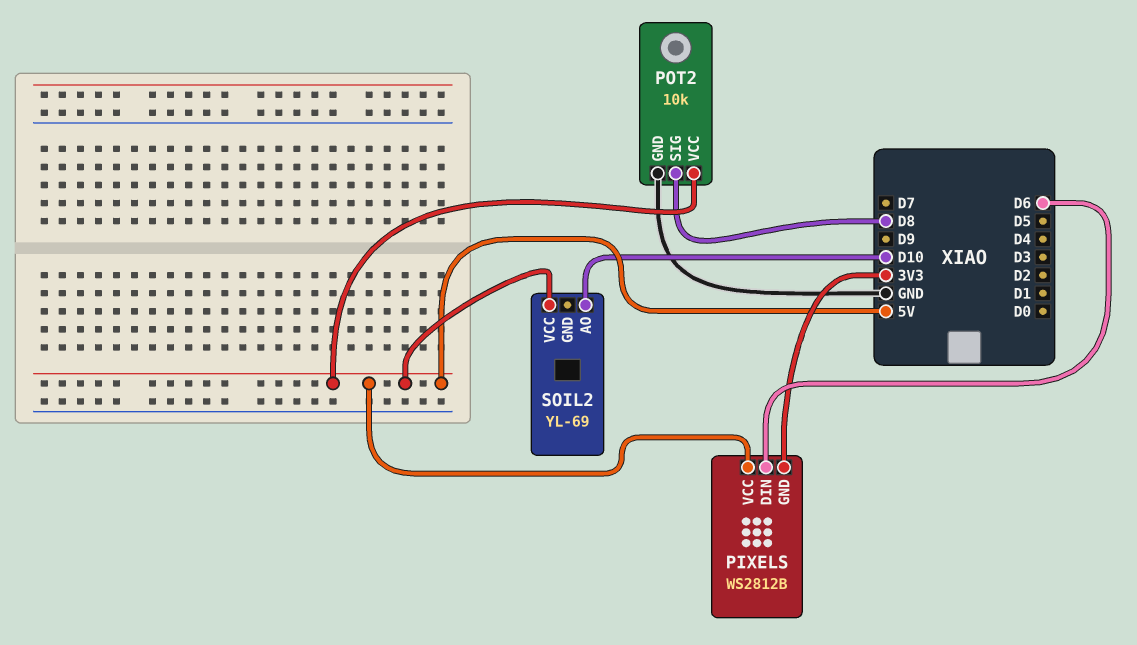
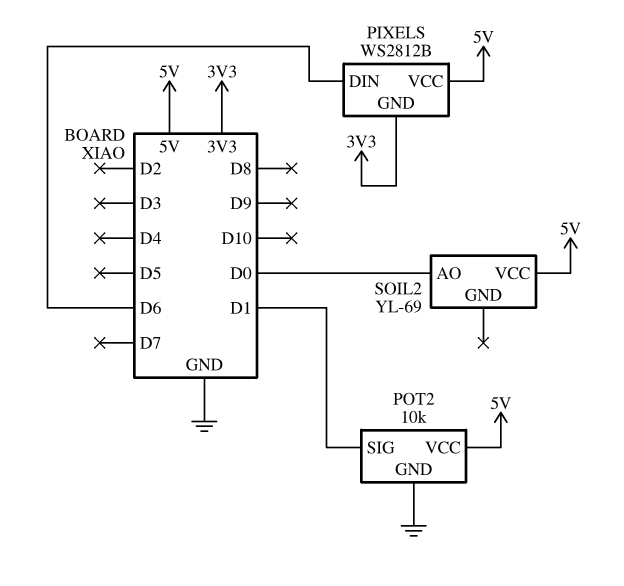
POT2 pin SIG: D8 -> D1
SOIL2 pin AO: D10 -> D0

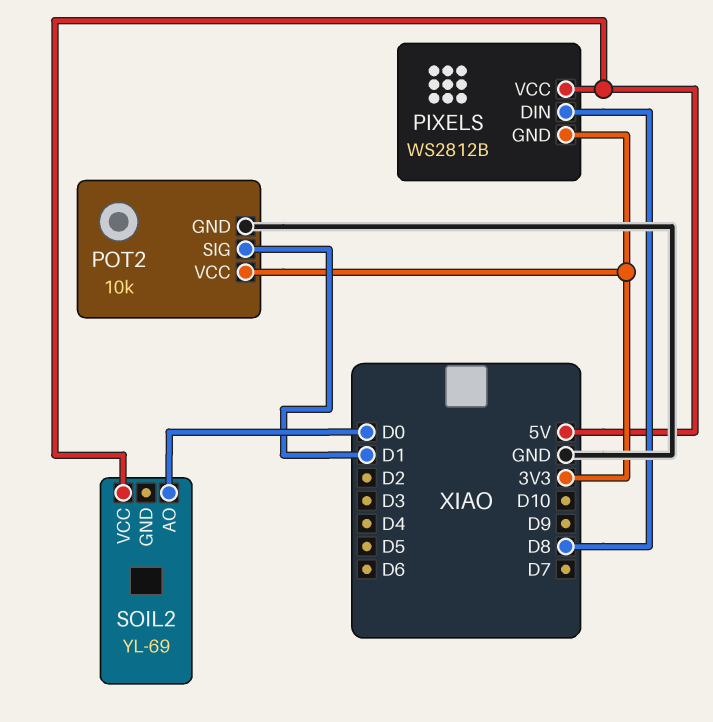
PIXELS pin DIN: D6 -> D8
POT2 pin VCC: 5V -> 3V3

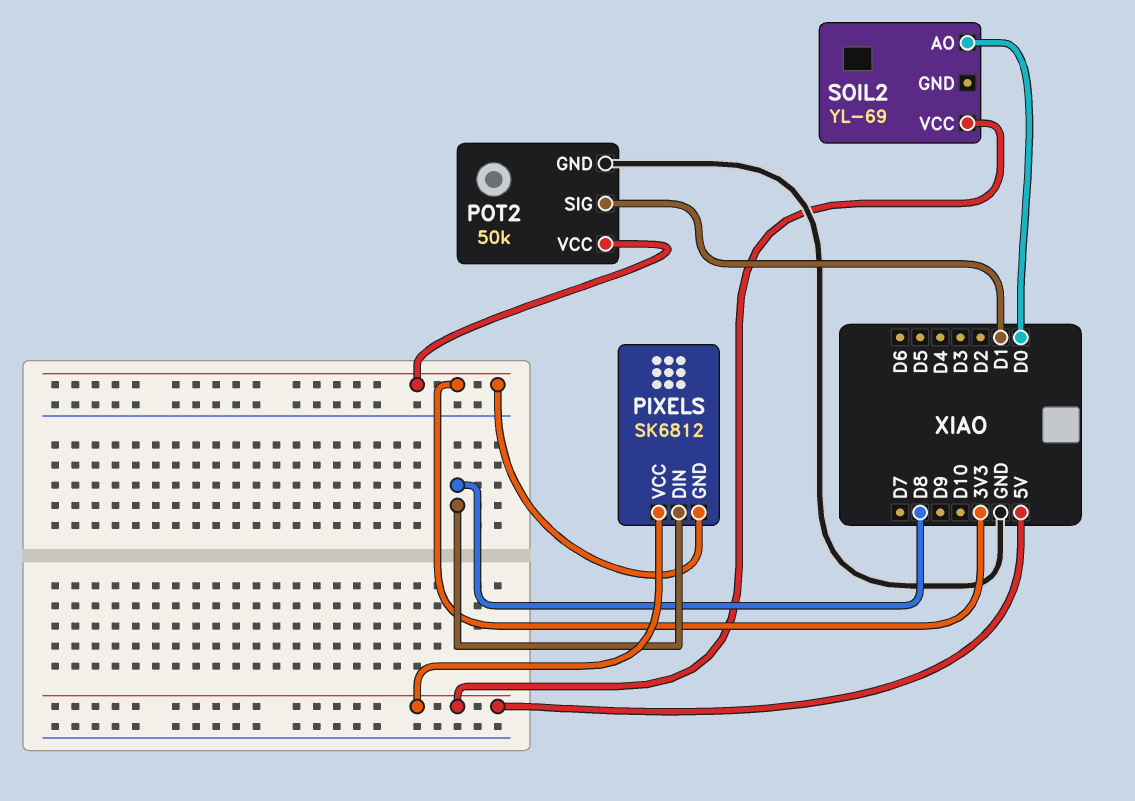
PIXELS: WS2812B -> SK6812
POT2: 10k -> 50k

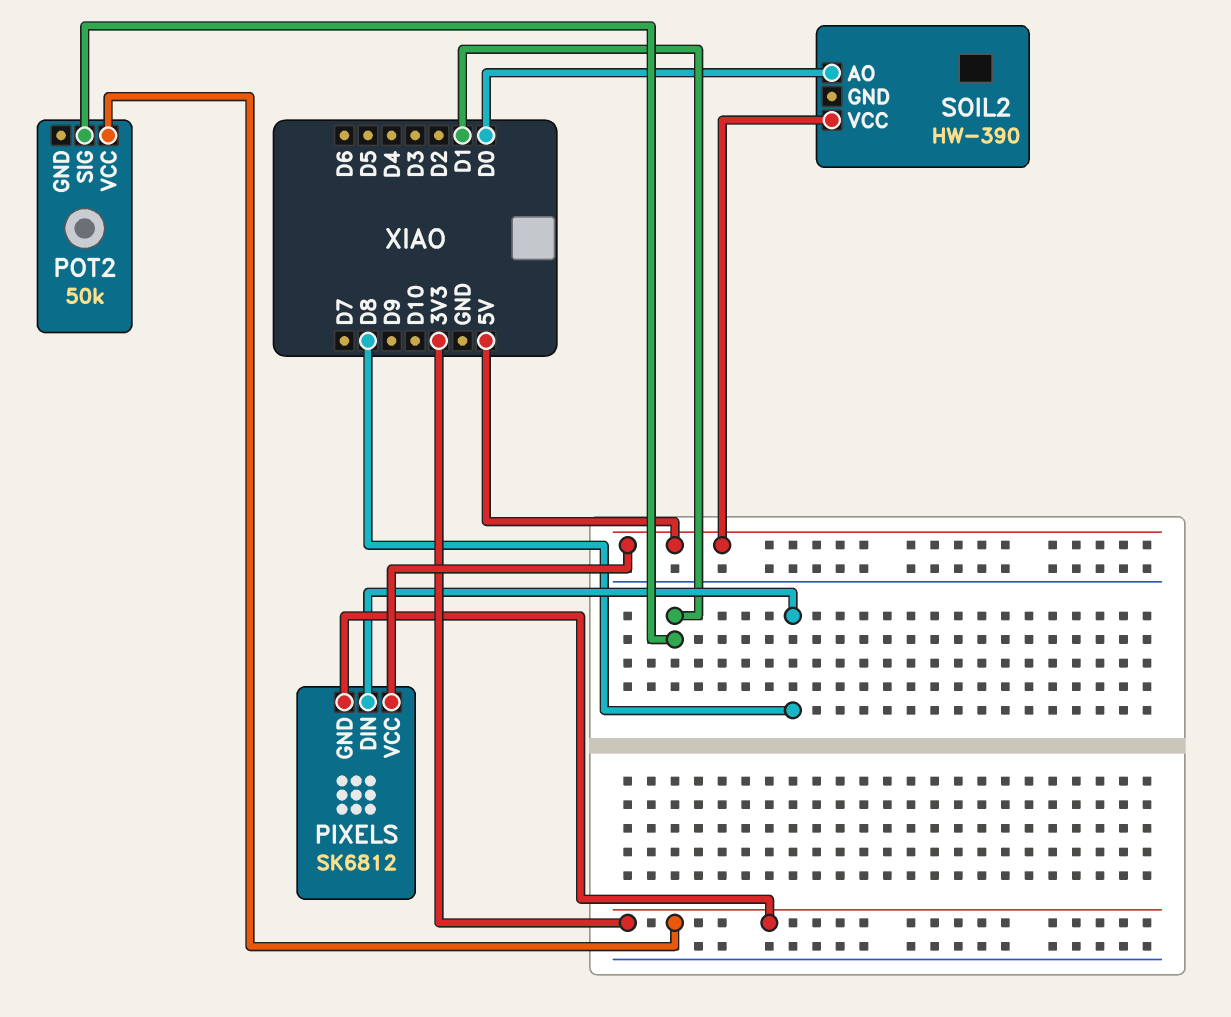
POT2 pin GND: GND -> none
SOIL2: YL-69 -> HW-390

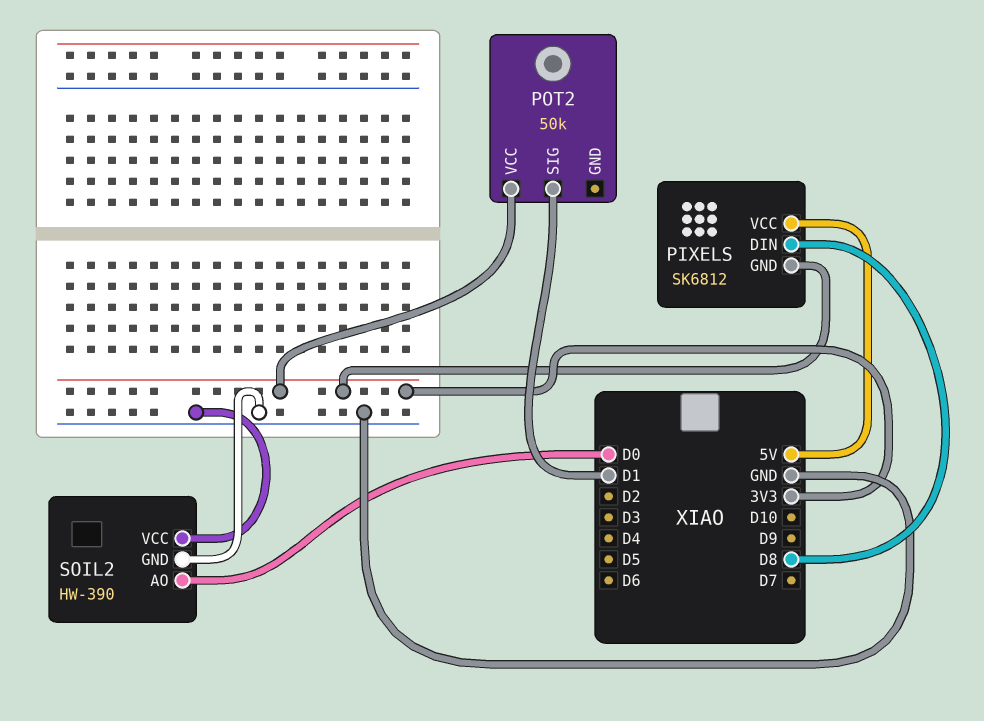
SOIL2 pin GND: none -> GND
SOIL2 pin VCC: 5V -> GND

